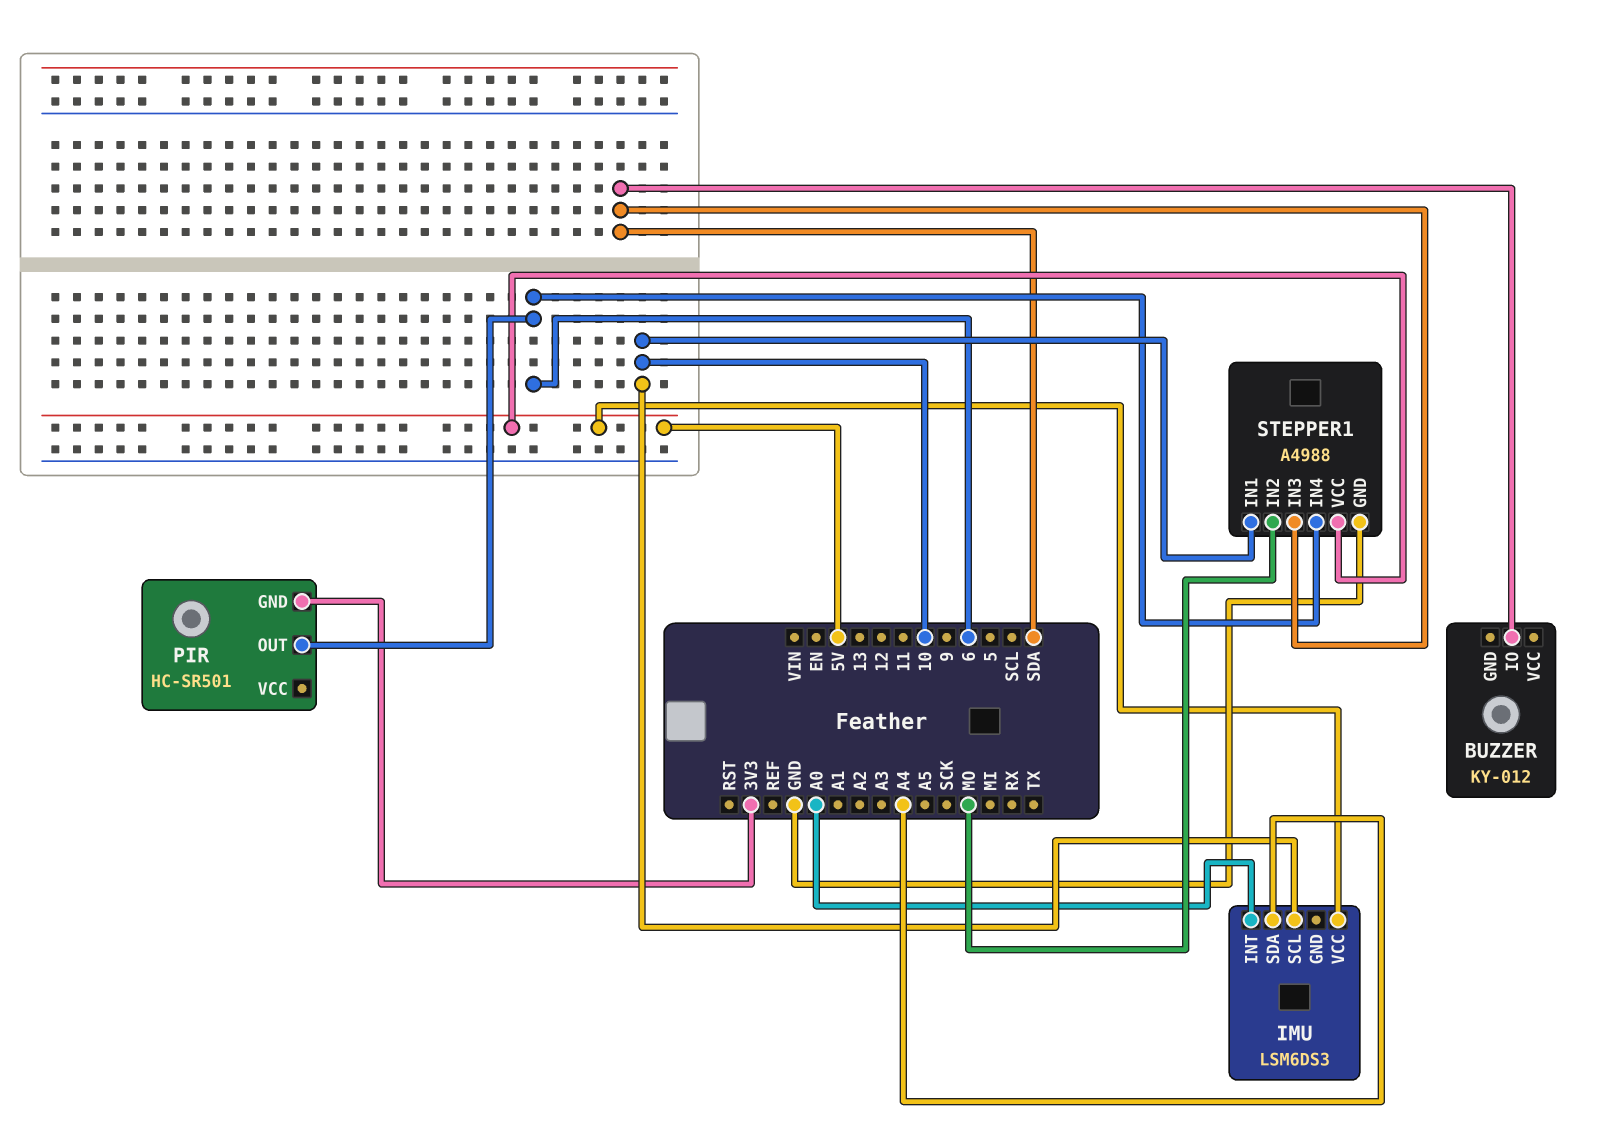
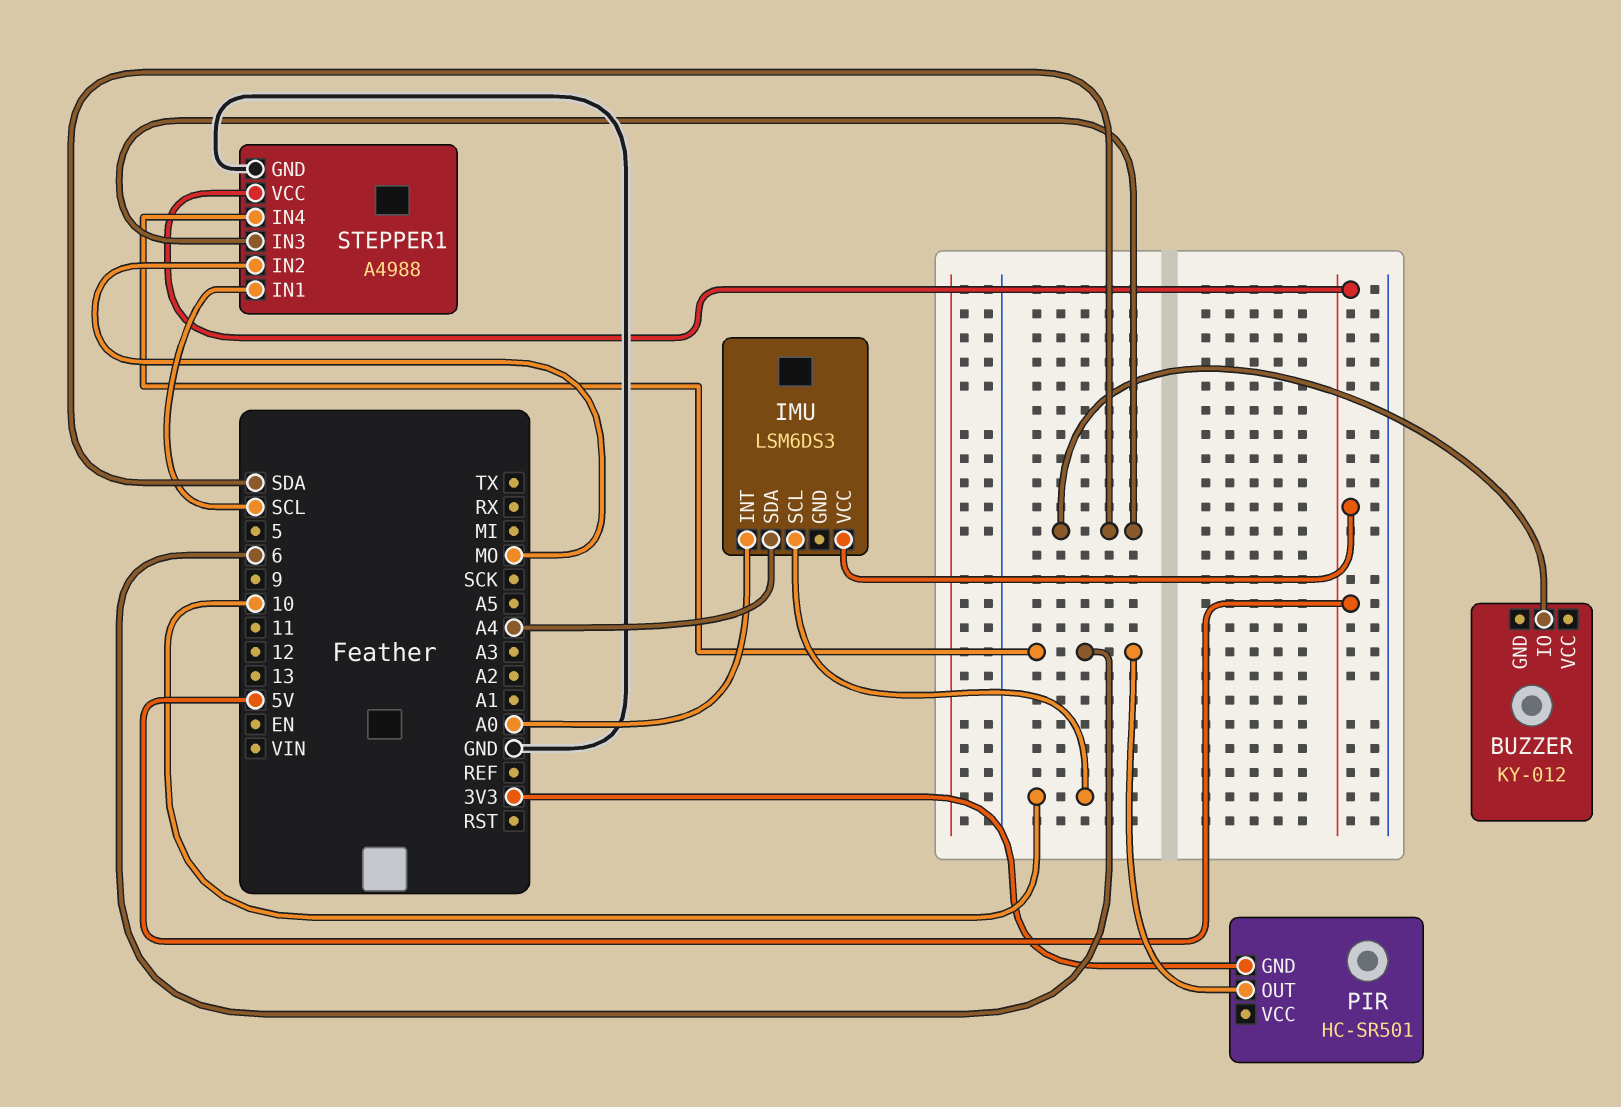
STEPPER1 pin IN1: 10 -> SCL

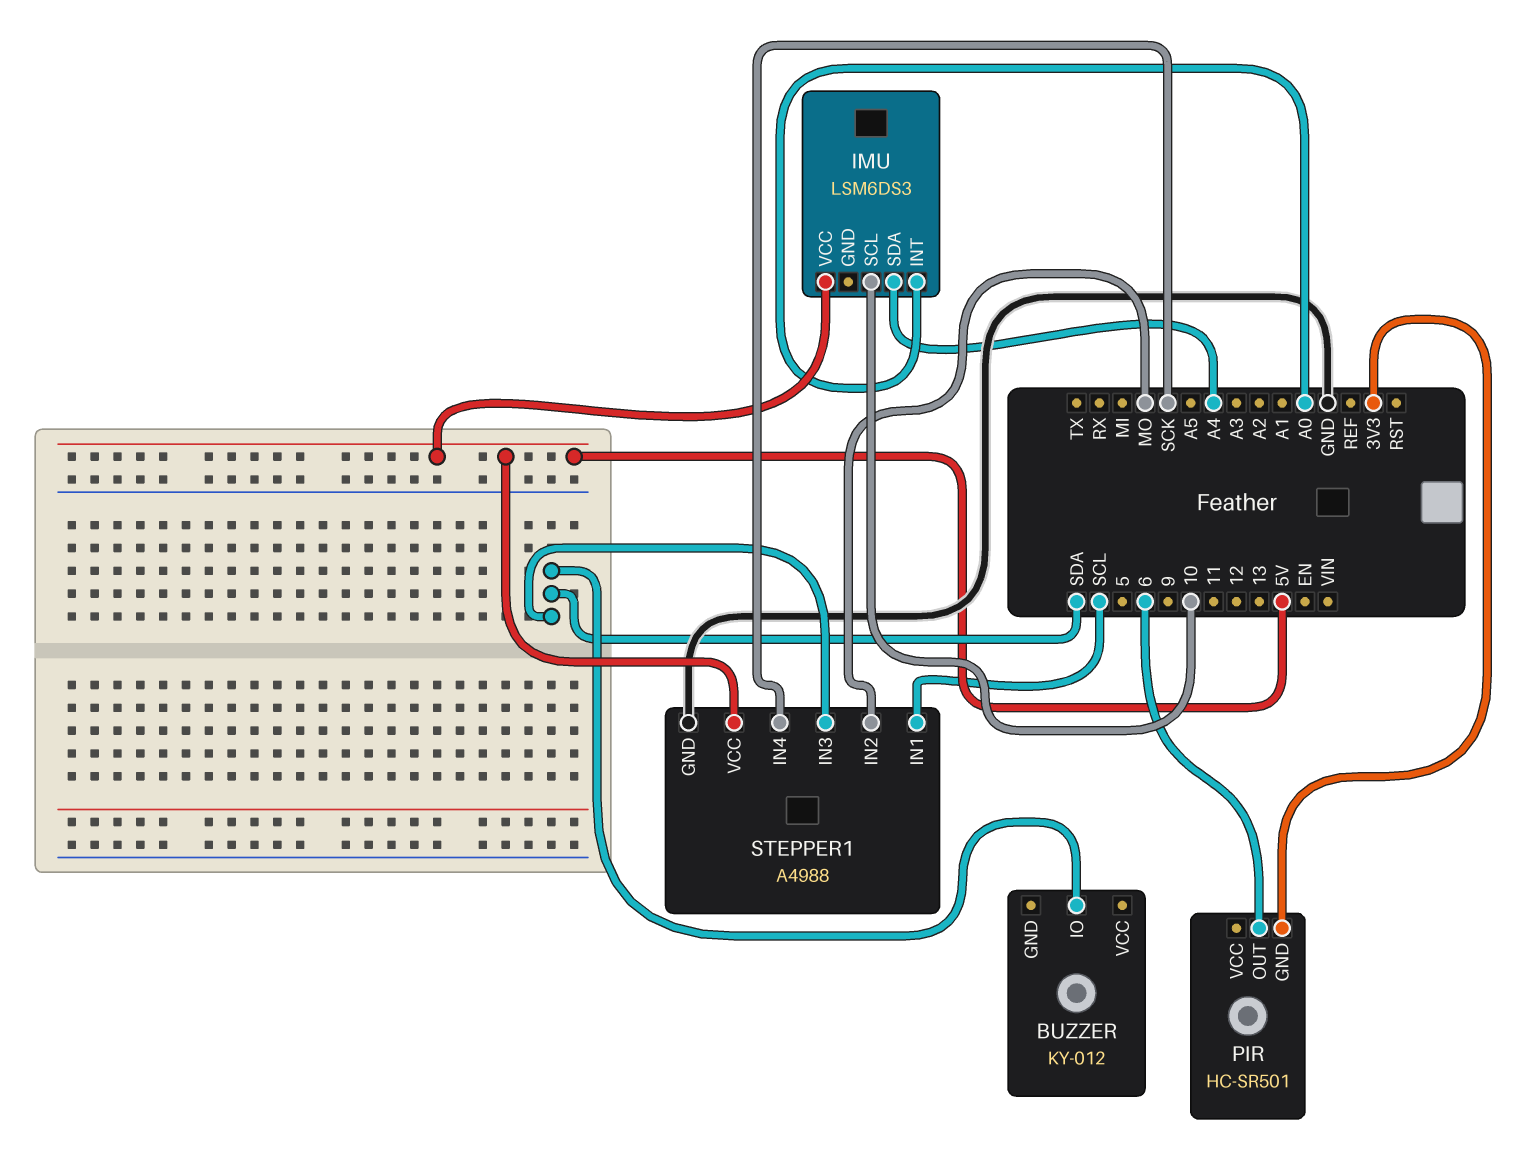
STEPPER1 pin IN4: 6 -> SCK

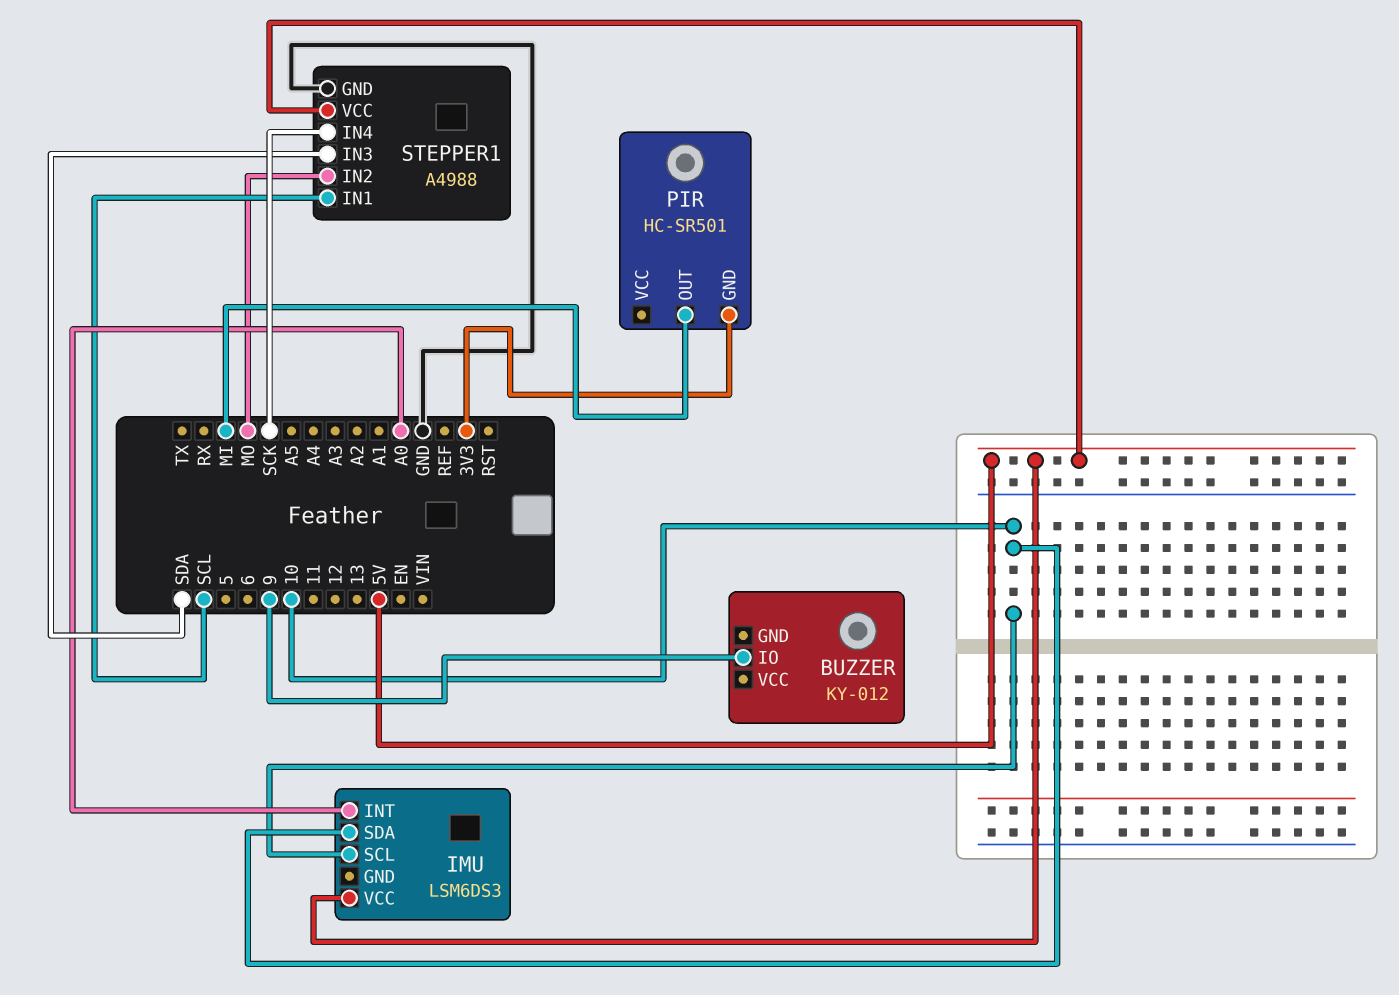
BUZZER pin IO: SDA -> 9
IMU pin SDA: A4 -> 10
PIR pin OUT: 6 -> MI

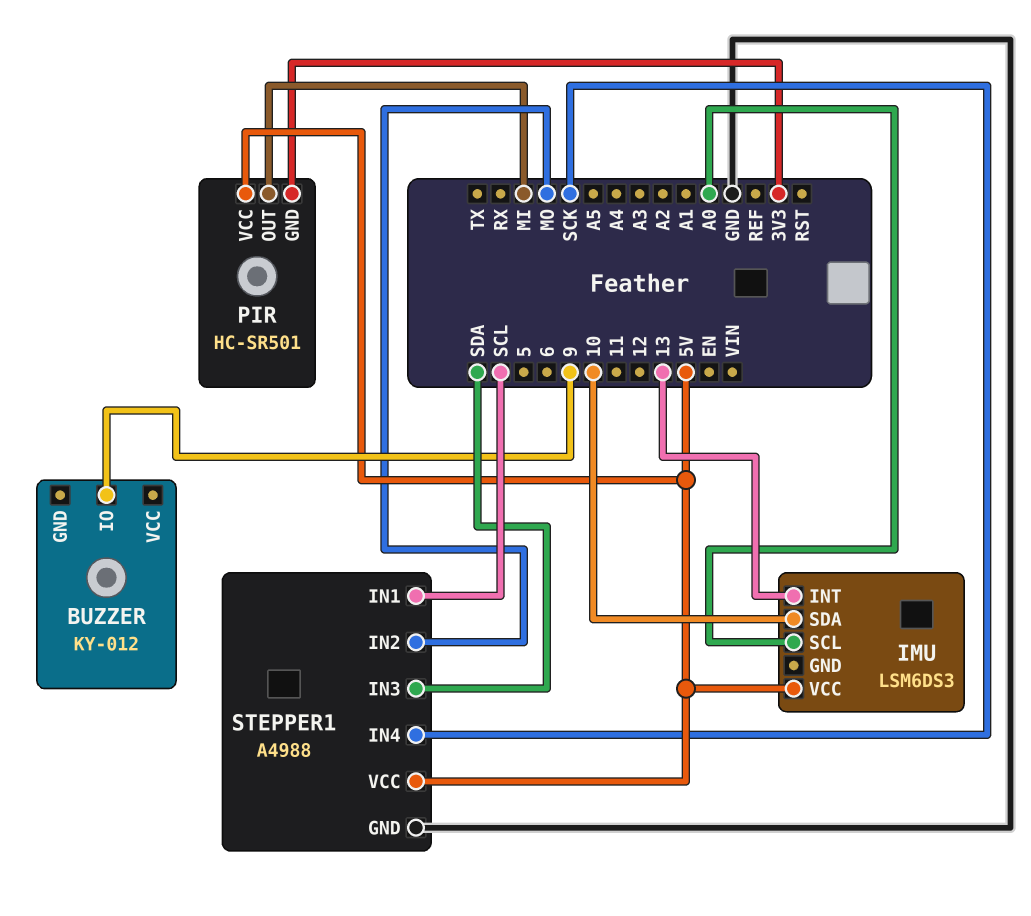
IMU pin INT: A0 -> 13
IMU pin SCL: 10 -> A0
PIR pin VCC: none -> 5V

